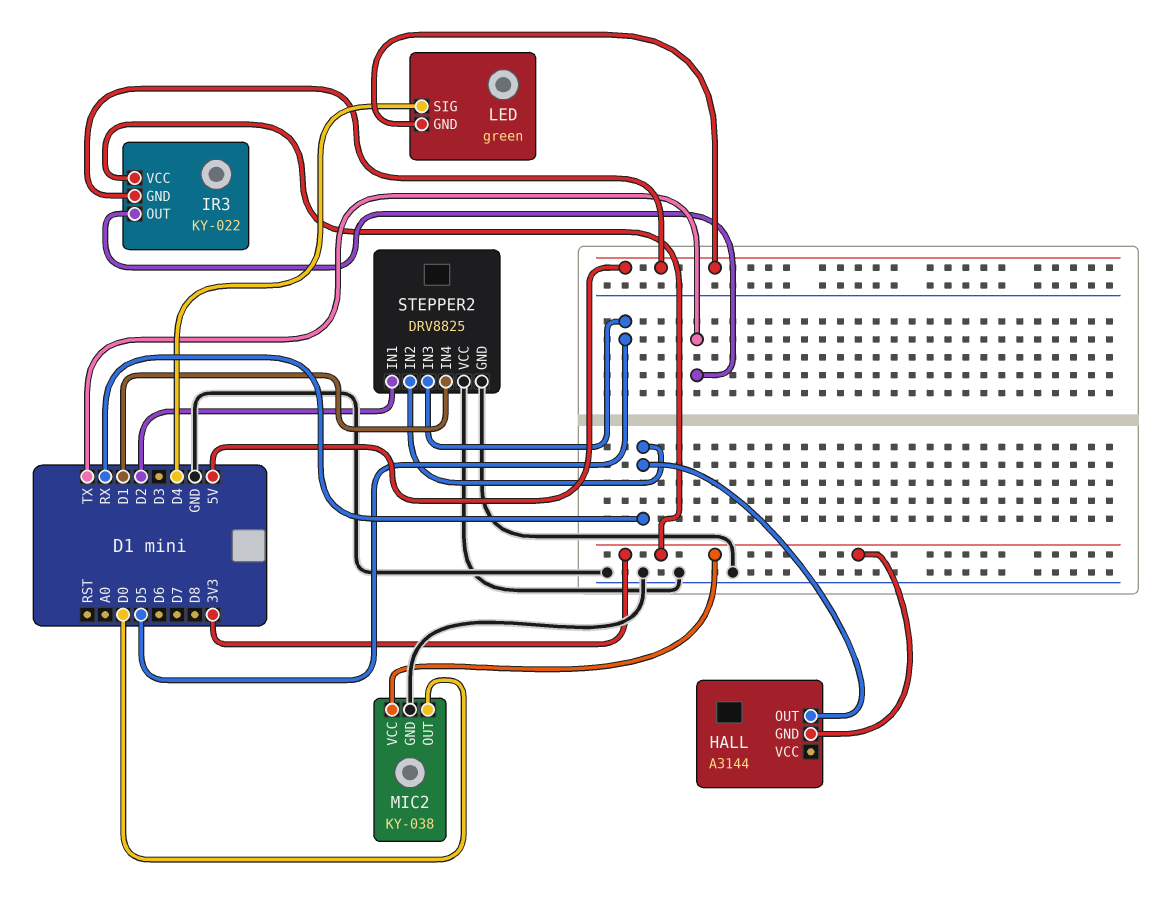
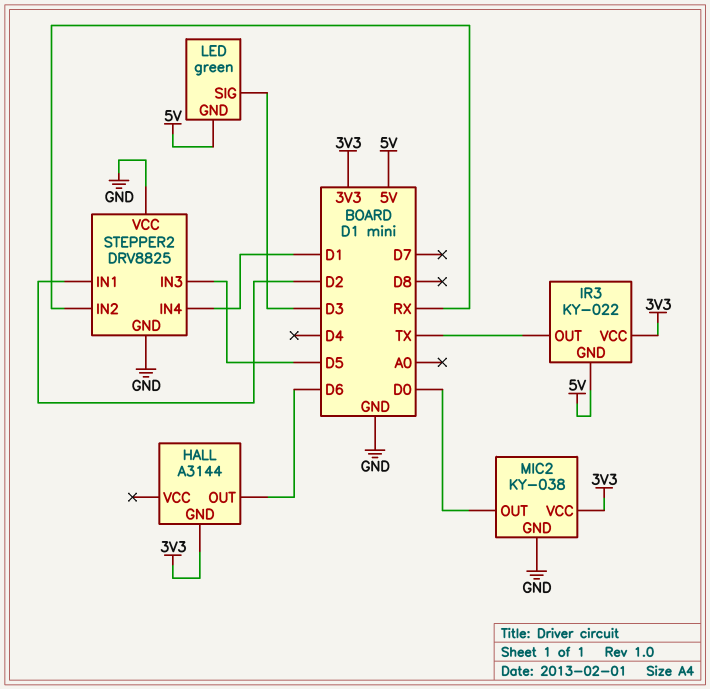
HALL pin OUT: RX -> D6
LED pin SIG: D4 -> D3

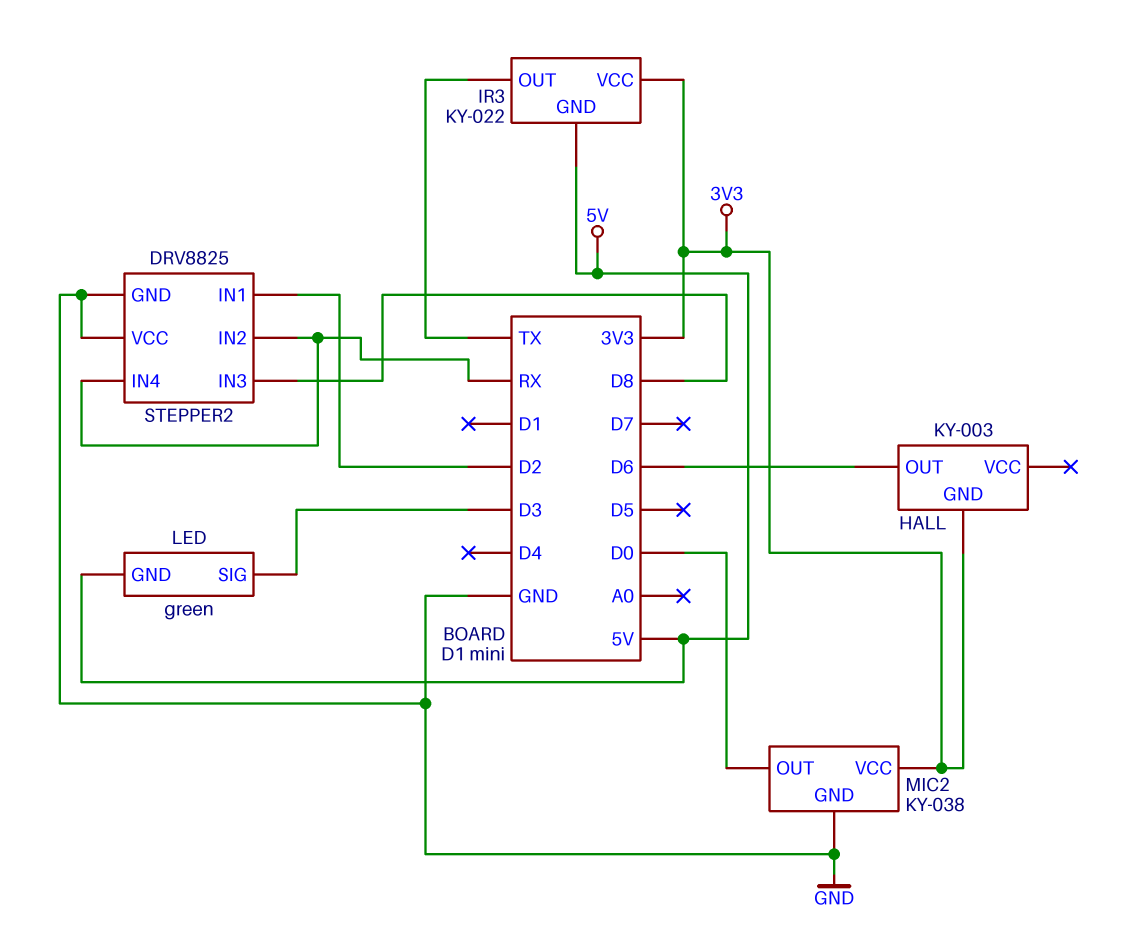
HALL: A3144 -> KY-003
STEPPER2 pin IN3: D5 -> D8
STEPPER2 pin IN4: D1 -> RX

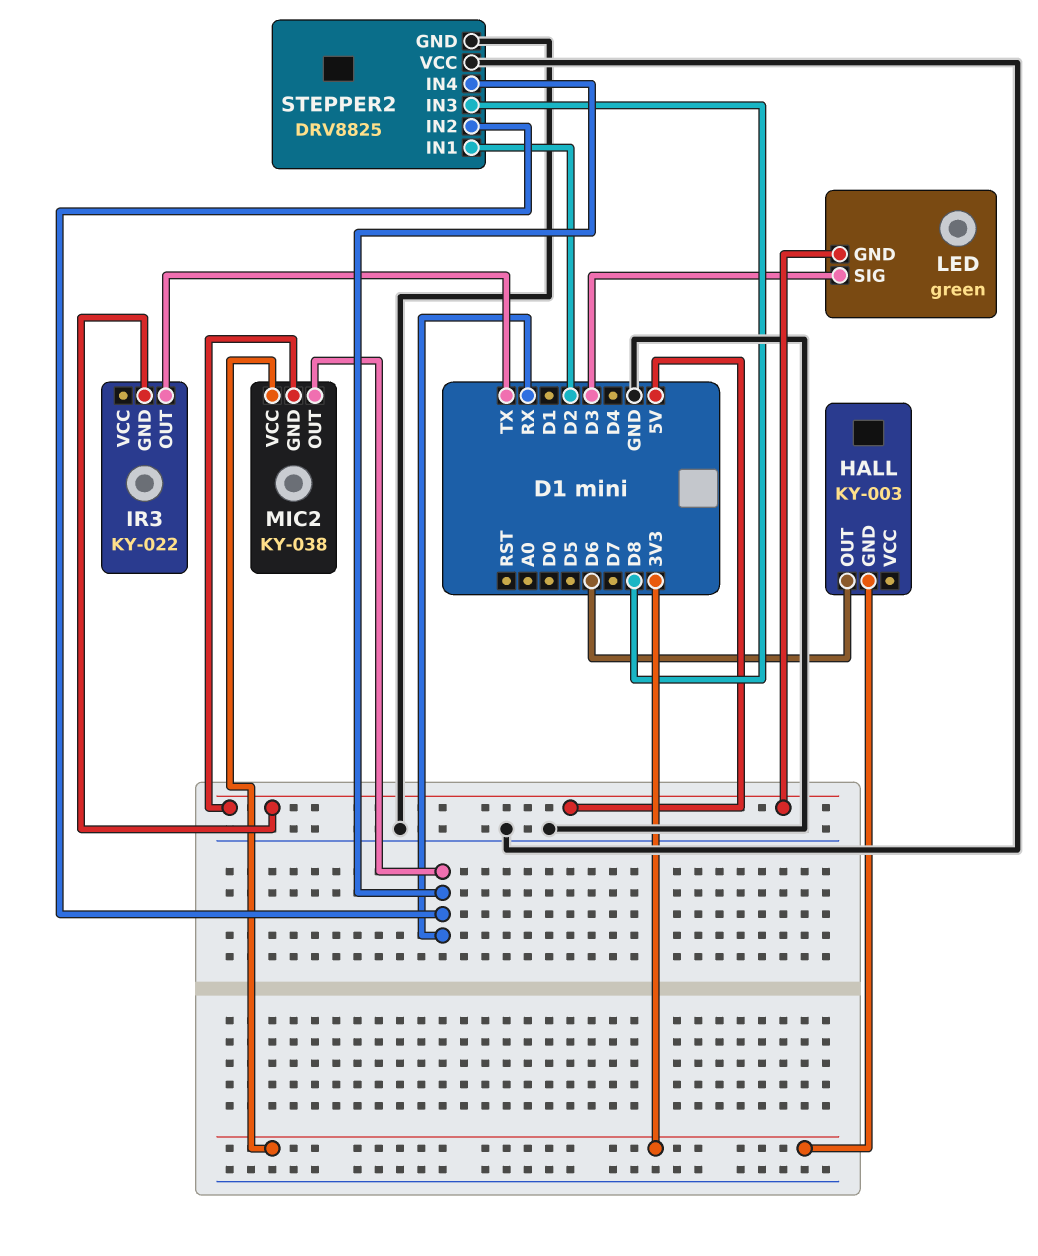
IR3 pin VCC: 3V3 -> none
MIC2 pin GND: GND -> 5V
MIC2 pin OUT: D0 -> RX

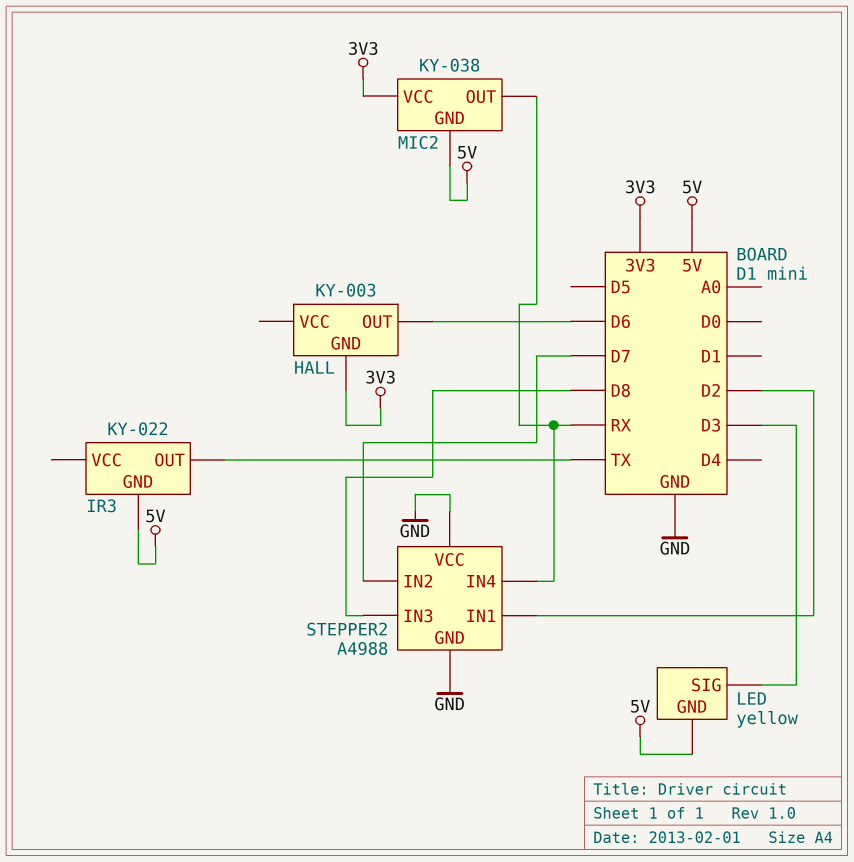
LED: green -> yellow
STEPPER2: DRV8825 -> A4988
STEPPER2 pin IN2: RX -> D7

